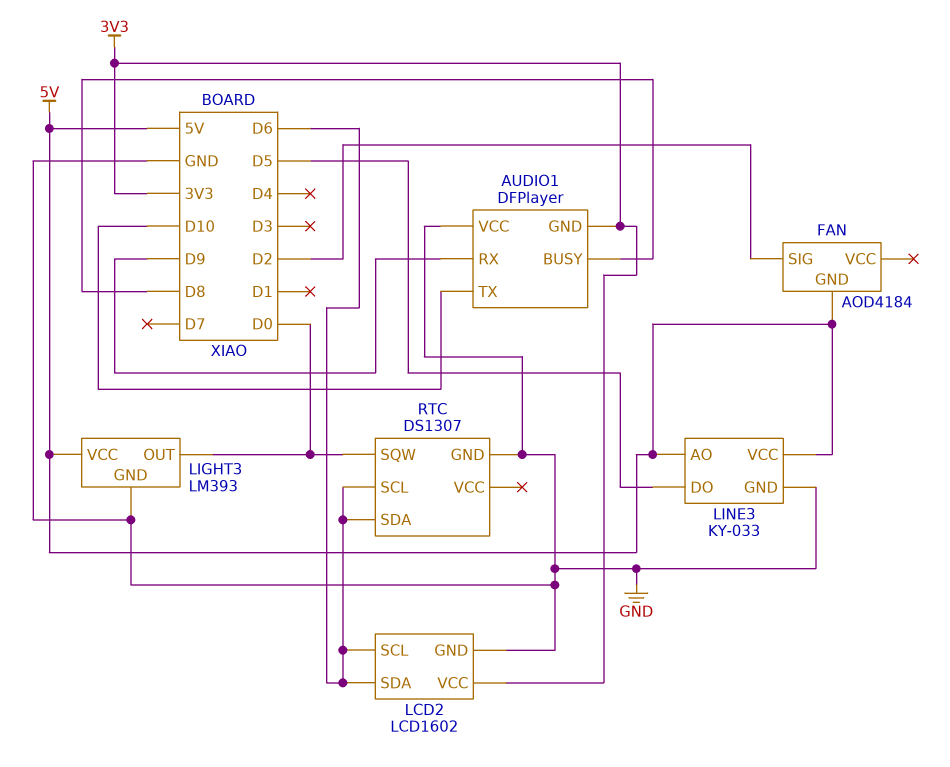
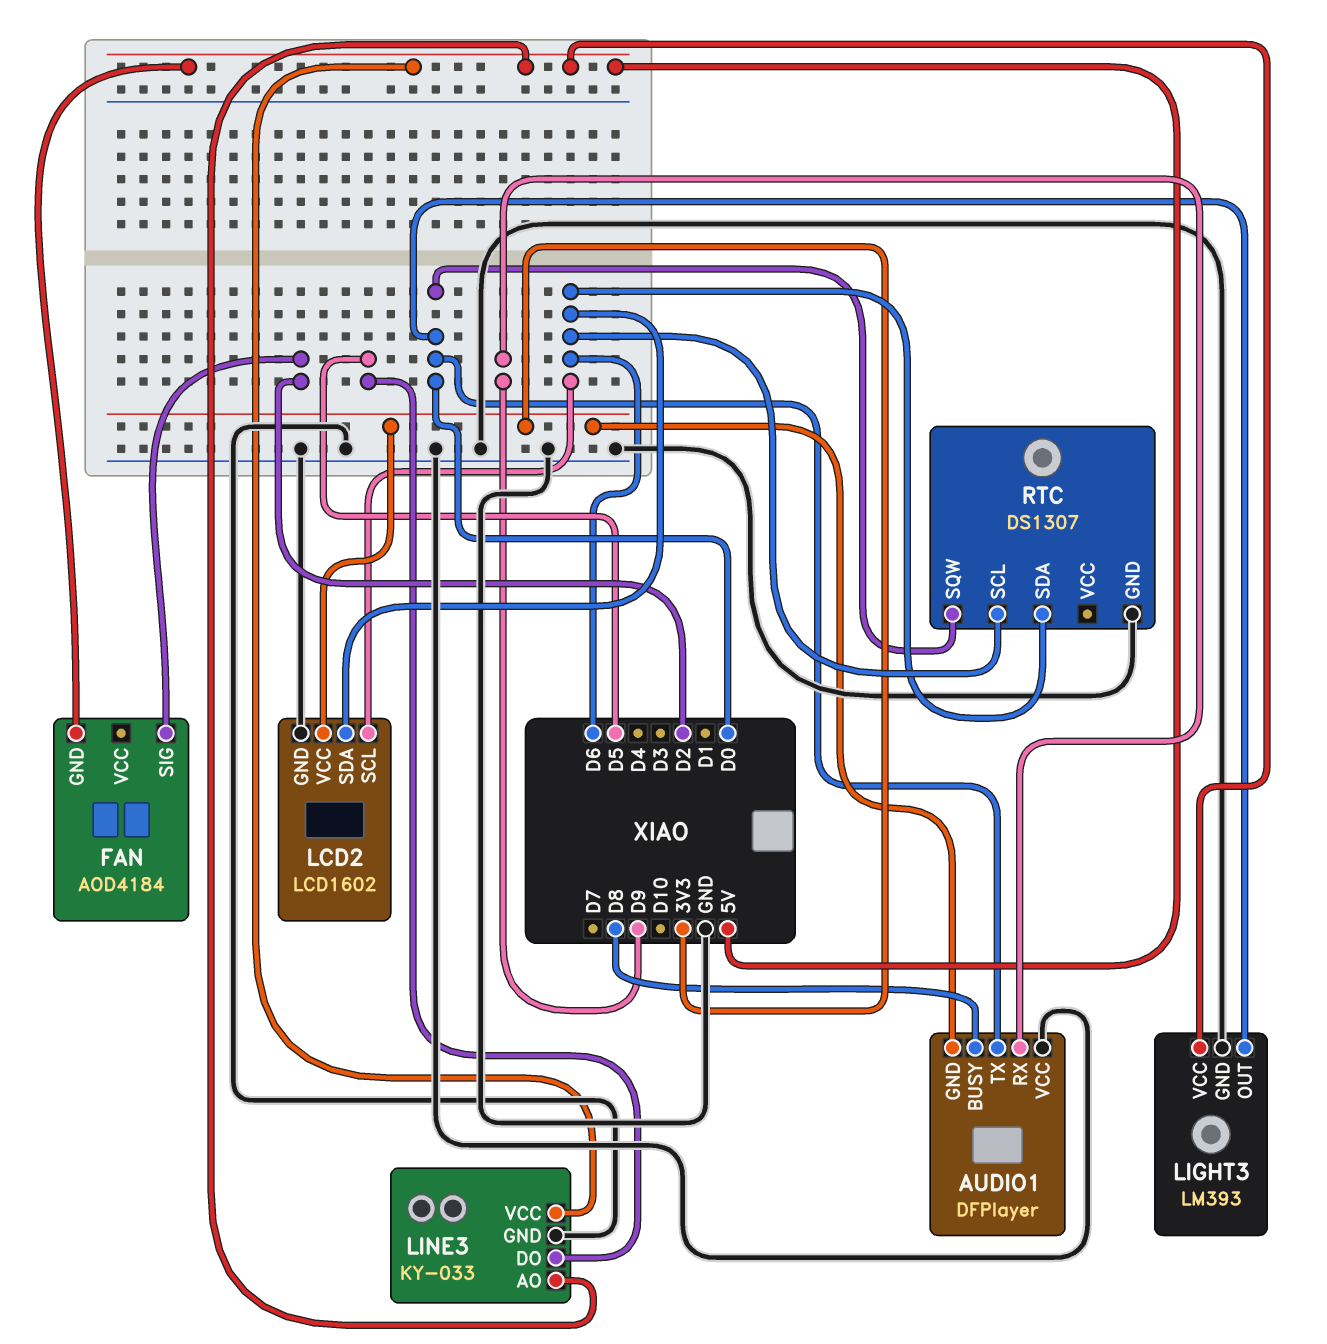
AUDIO1 pin TX: D10 -> D0

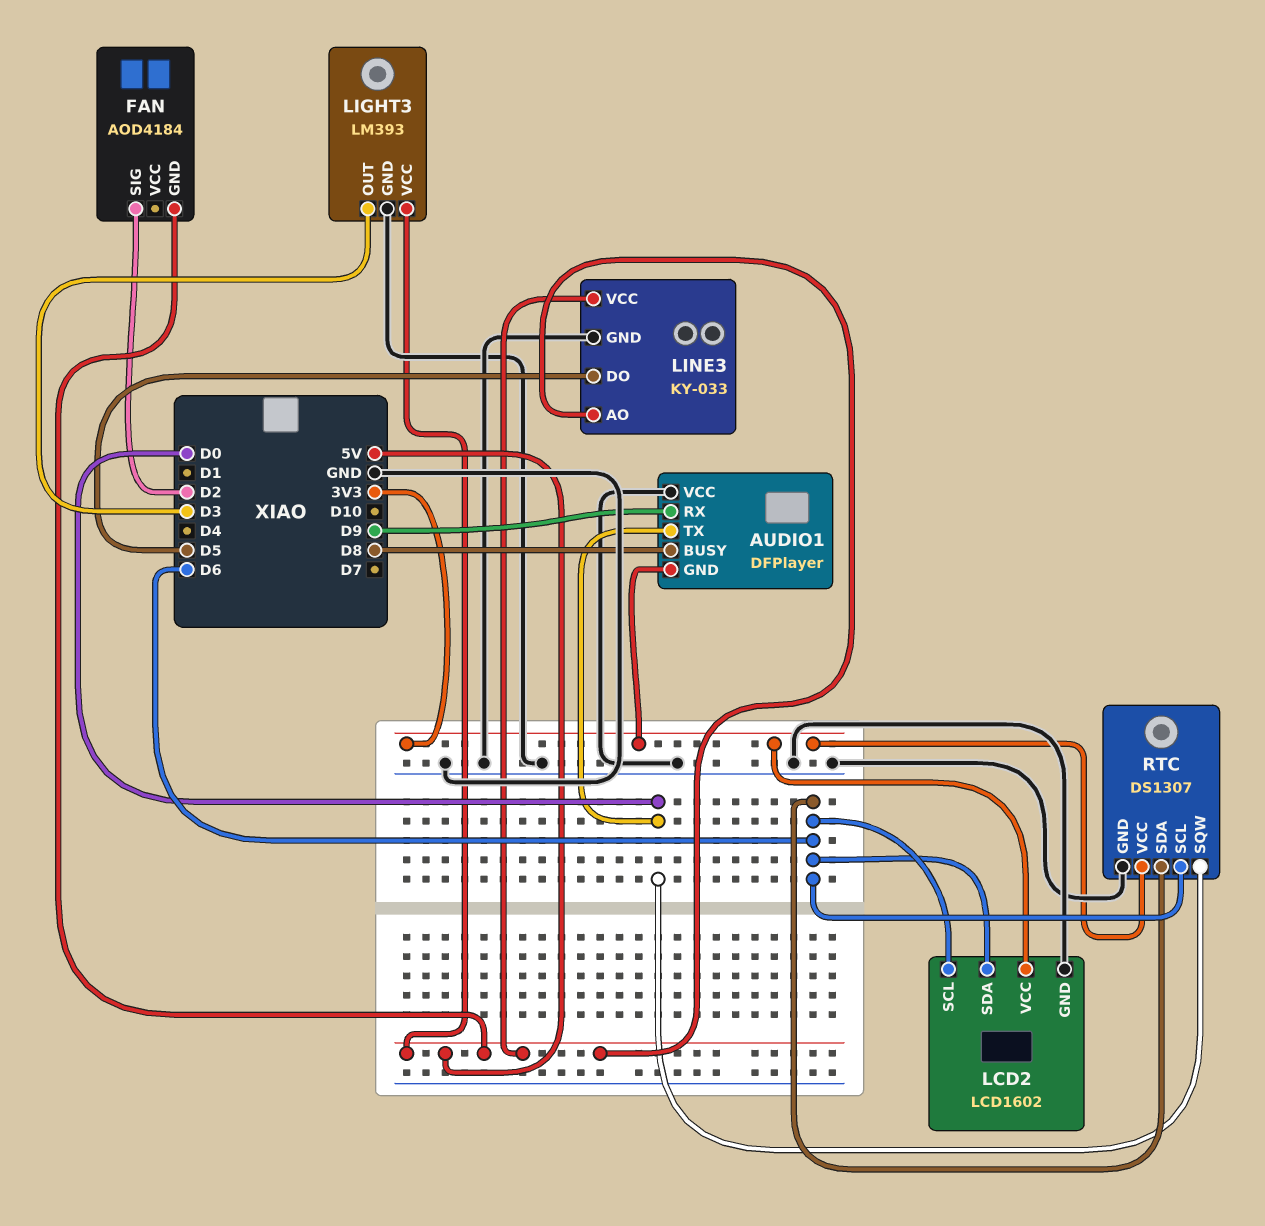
LIGHT3 pin OUT: D0 -> D3
RTC pin VCC: none -> 3V3

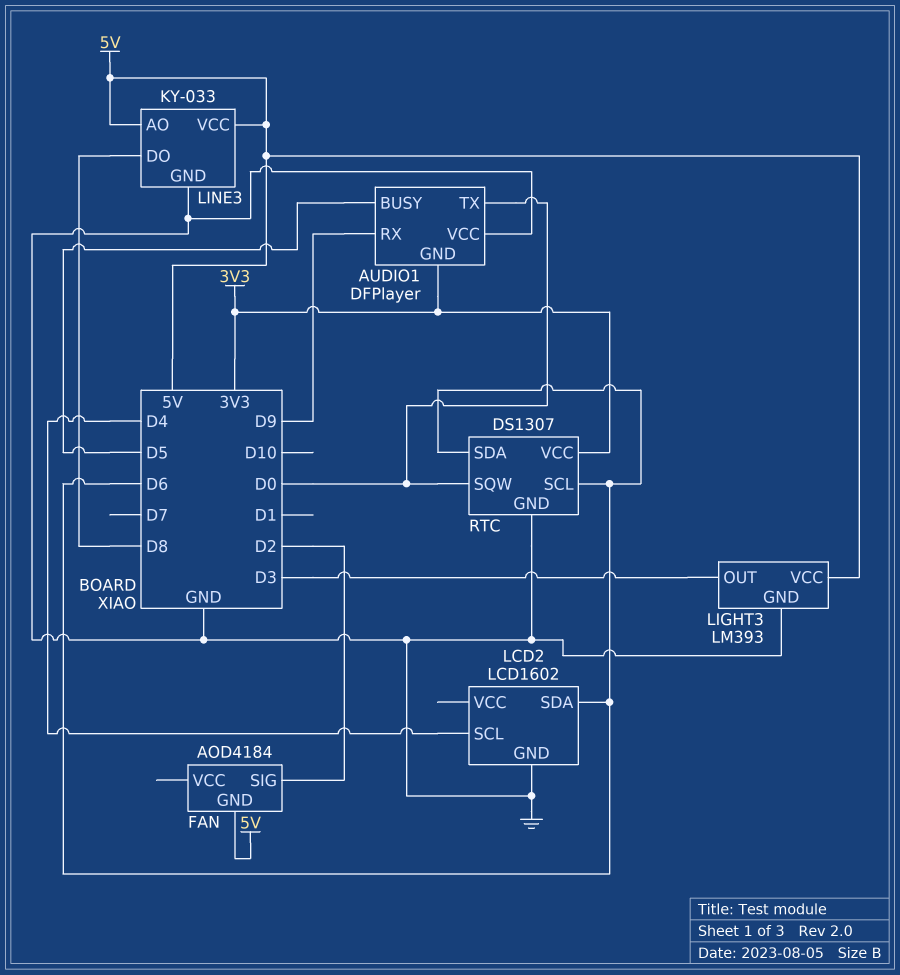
AUDIO1 pin BUSY: D8 -> D5
LCD2 pin SCL: D6 -> D4
LCD2 pin VCC: 3V3 -> none
LINE3 pin DO: D5 -> D8

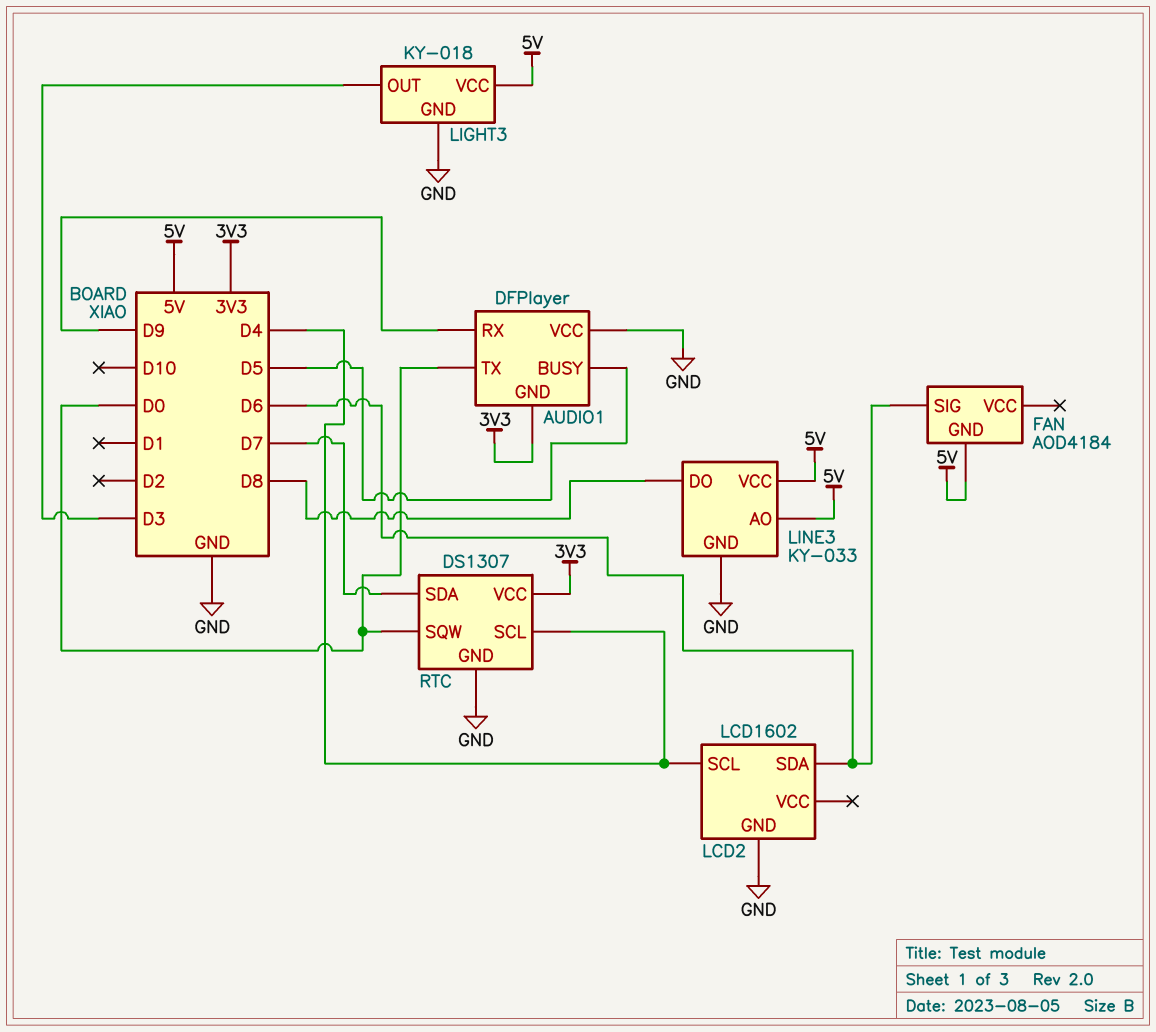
FAN pin SIG: D2 -> D6
LIGHT3: LM393 -> KY-018
RTC pin SCL: D6 -> D4
RTC pin SDA: D6 -> D7

